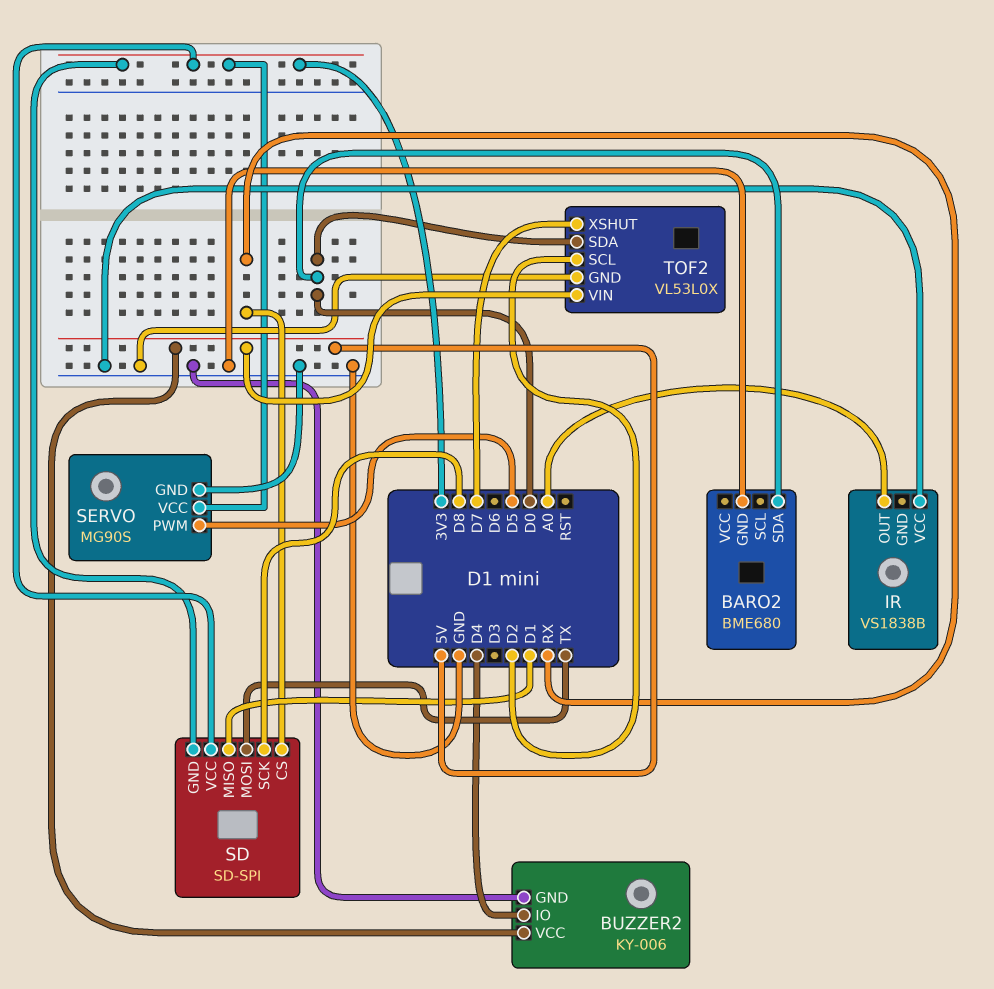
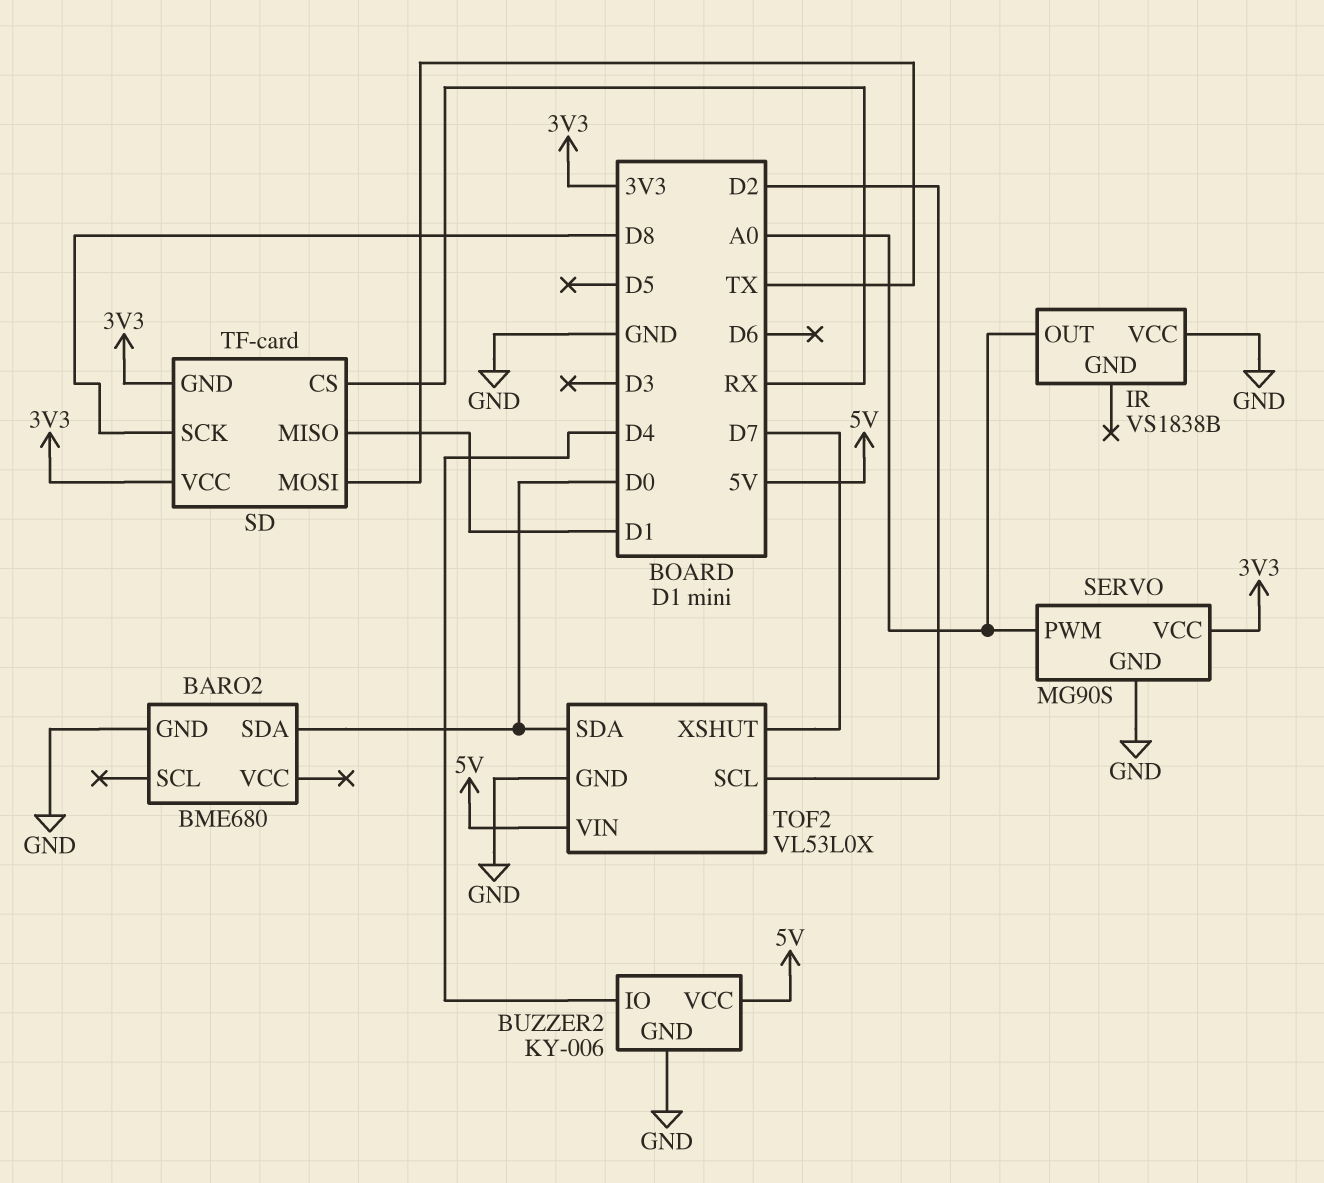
SD: SD-SPI -> TF-card
SERVO pin PWM: D5 -> A0

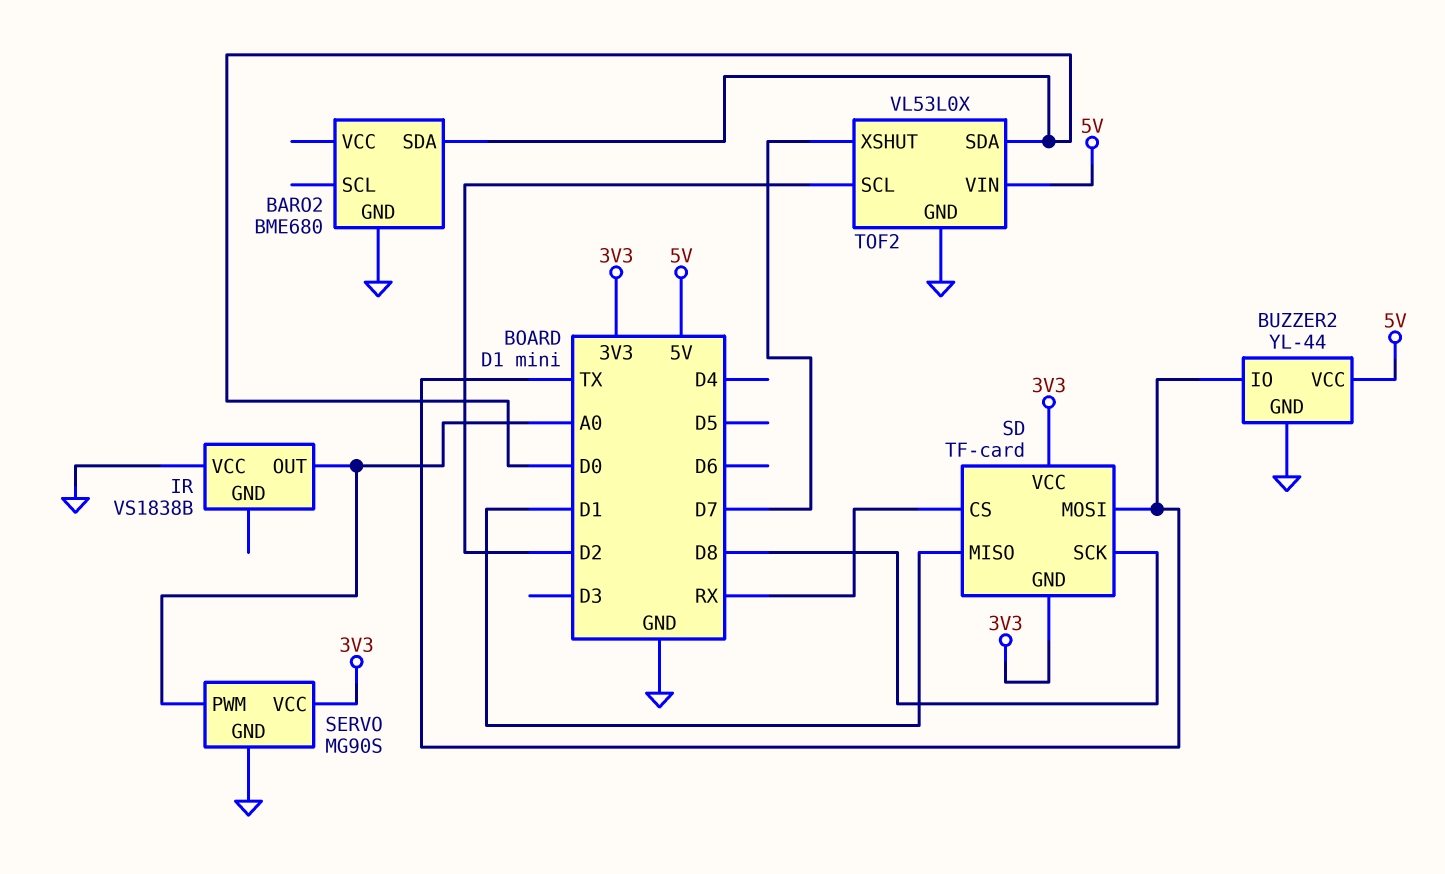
BUZZER2: KY-006 -> YL-44
BUZZER2 pin IO: D4 -> TX

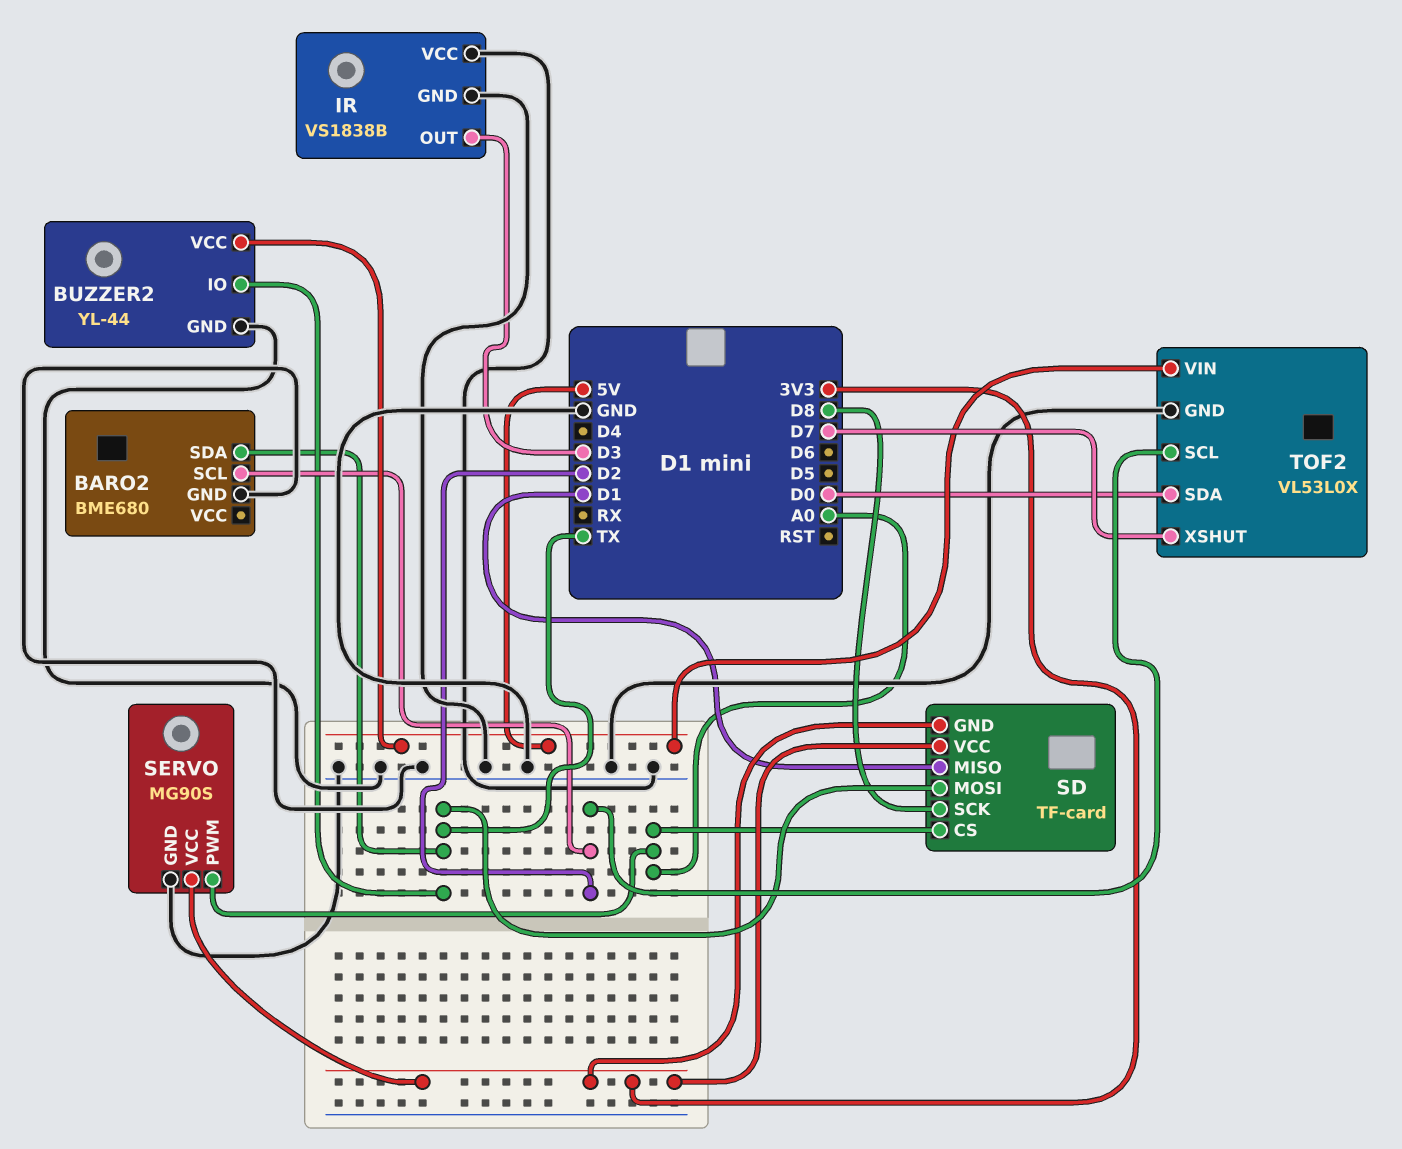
BARO2 pin SCL: none -> D2
BARO2 pin SDA: D0 -> TX
IR pin GND: none -> GND
IR pin OUT: A0 -> D3
SD pin CS: RX -> A0

